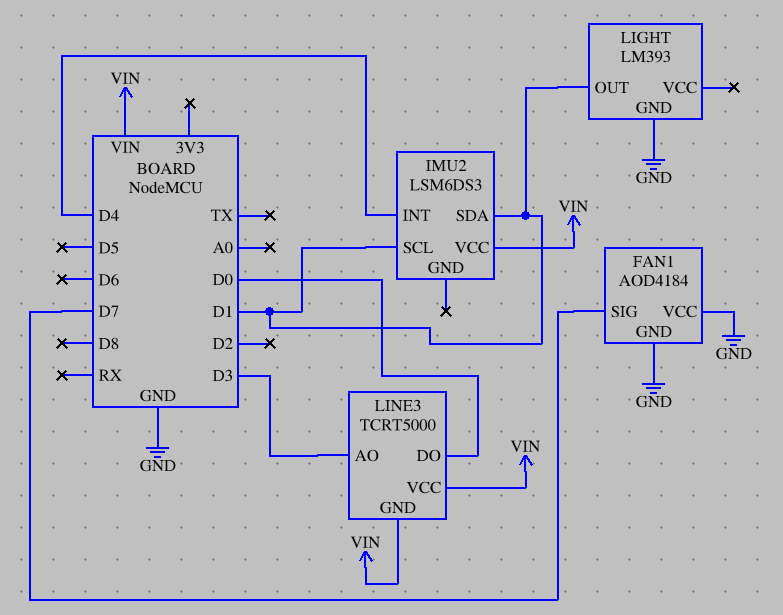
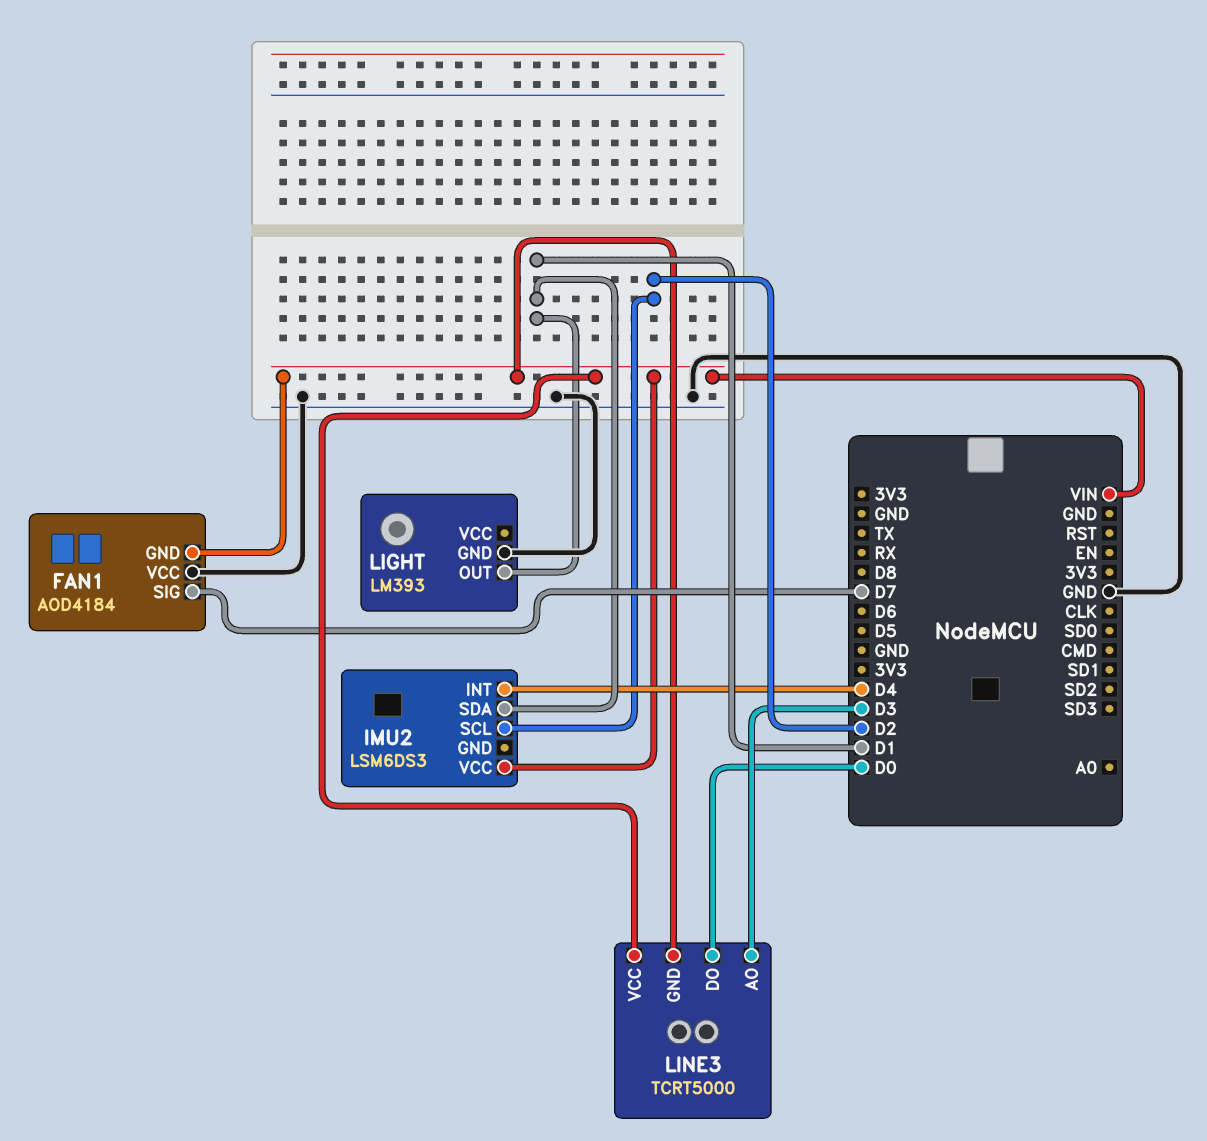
FAN1 pin GND: GND -> VIN
IMU2 pin SCL: D1 -> D2

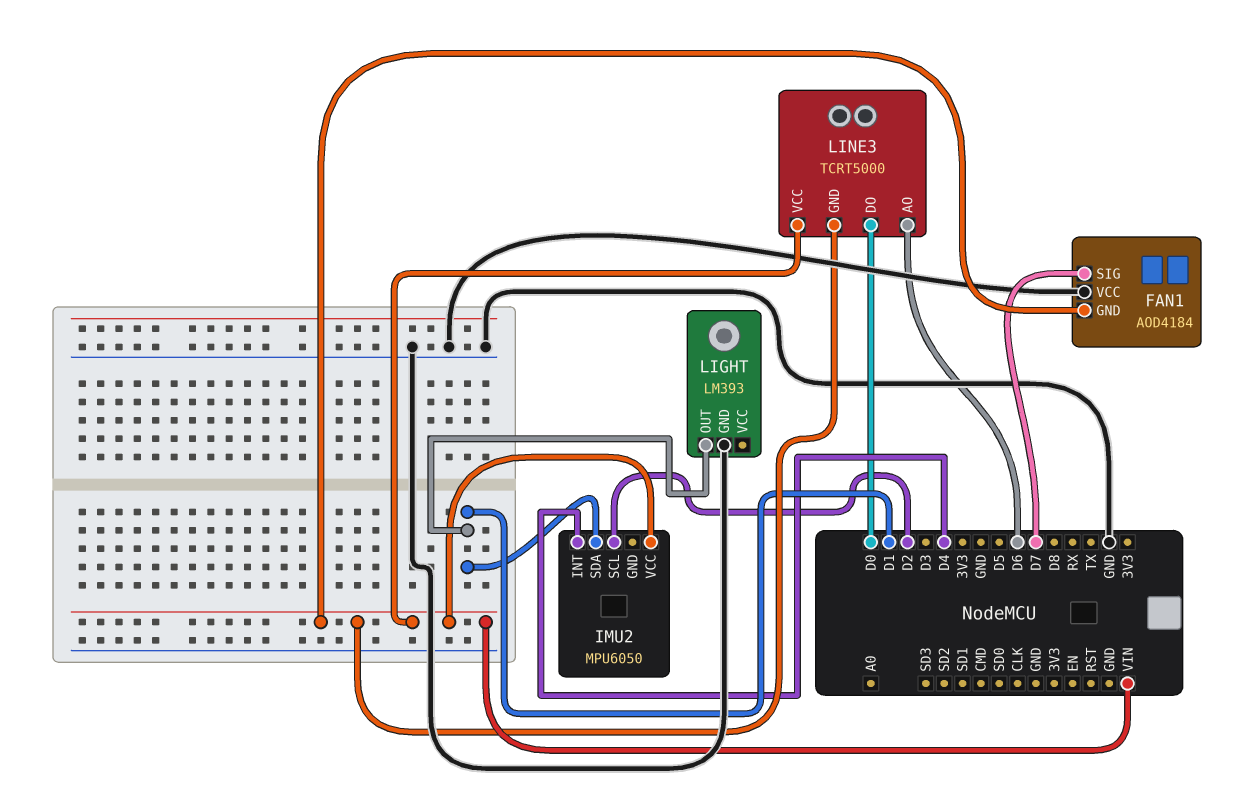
IMU2: LSM6DS3 -> MPU6050
LINE3 pin AO: D3 -> D6

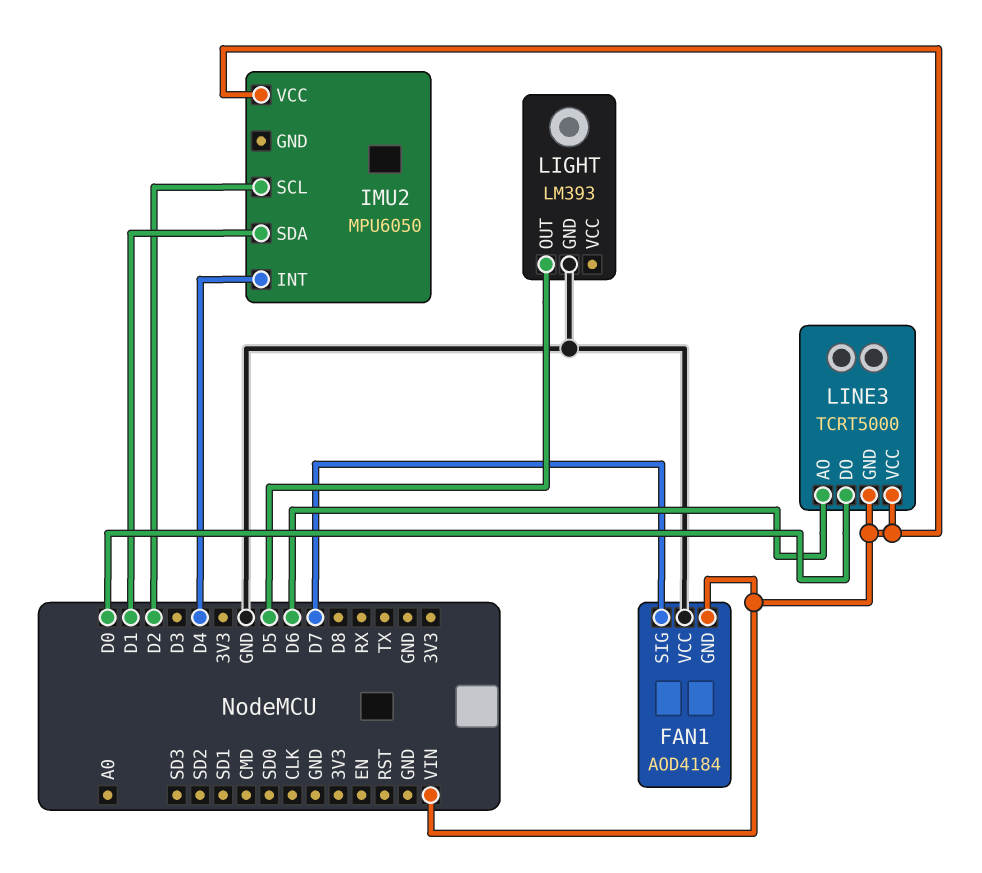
LIGHT pin OUT: D1 -> D5

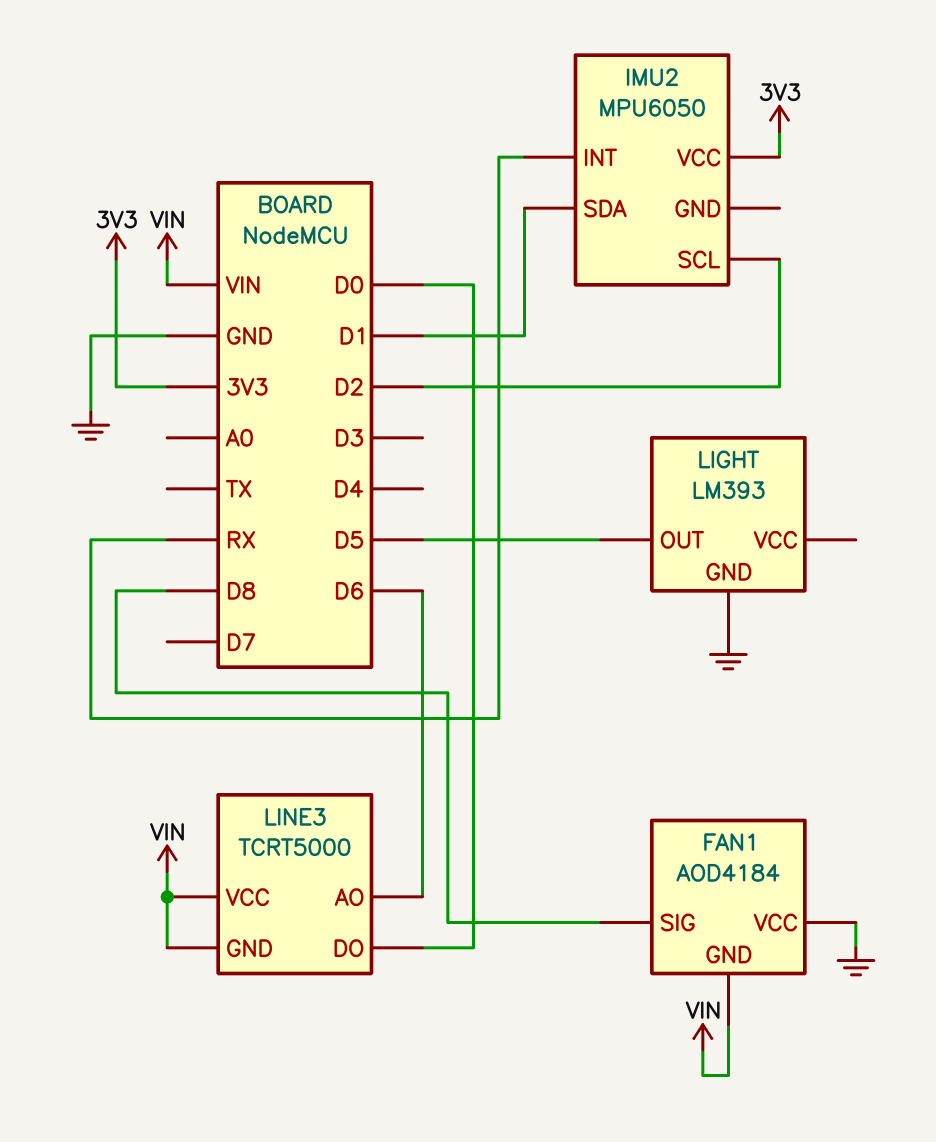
FAN1 pin SIG: D7 -> D8
IMU2 pin INT: D4 -> RX
IMU2 pin VCC: VIN -> 3V3

